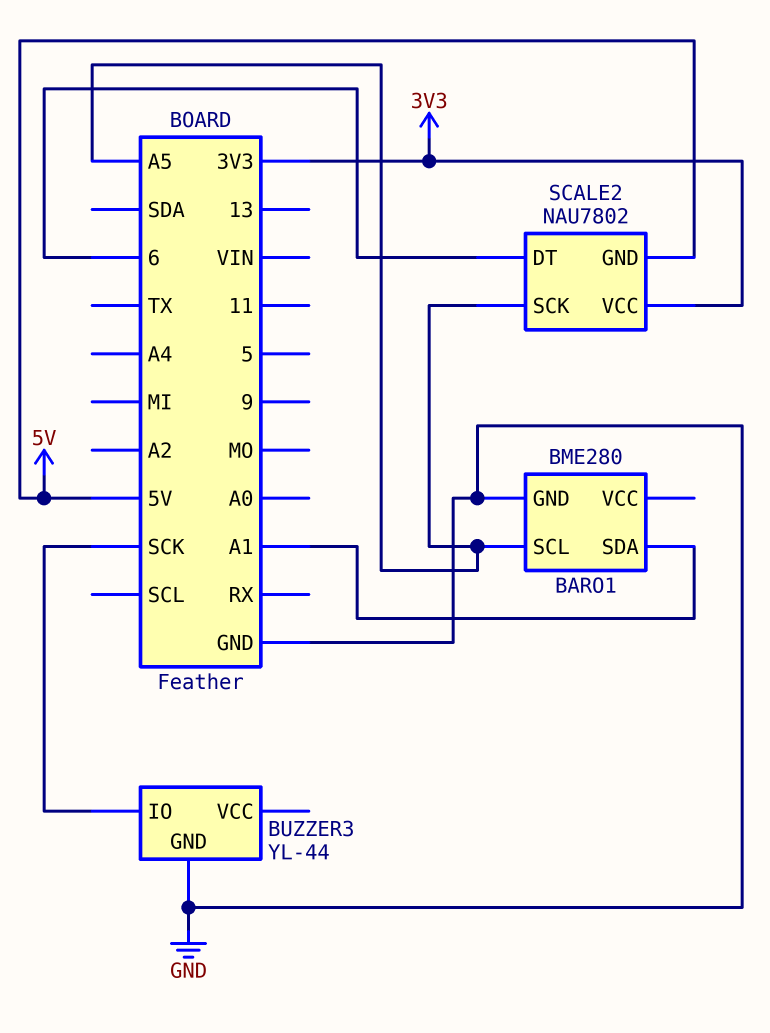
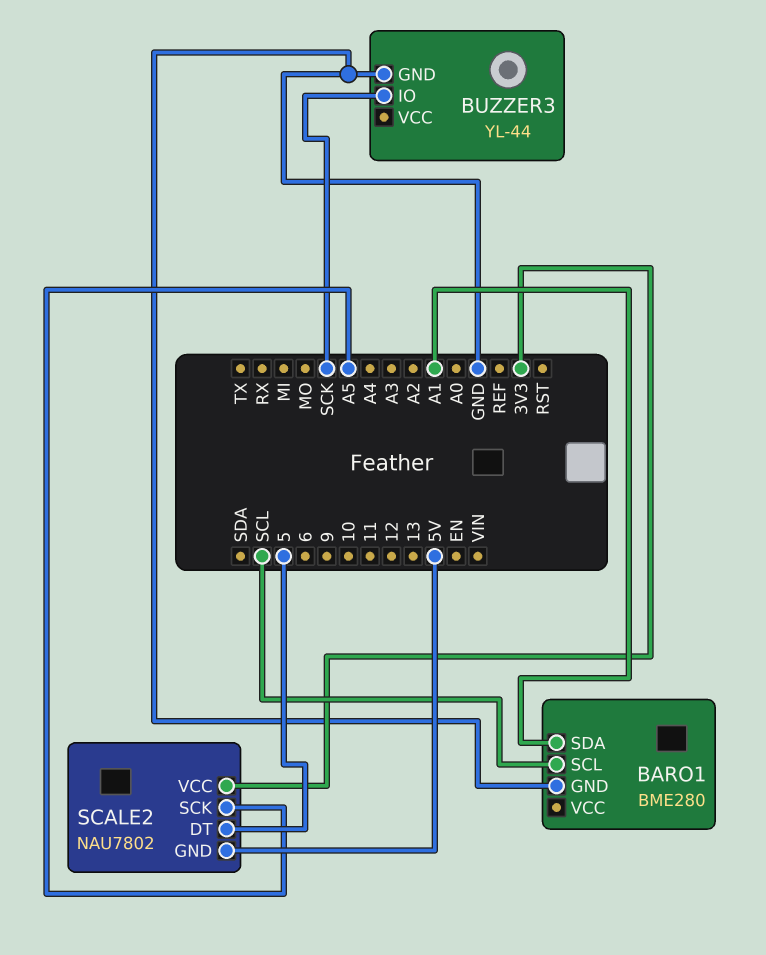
BARO1 pin SCL: A5 -> SCL
SCALE2 pin DT: 6 -> 5

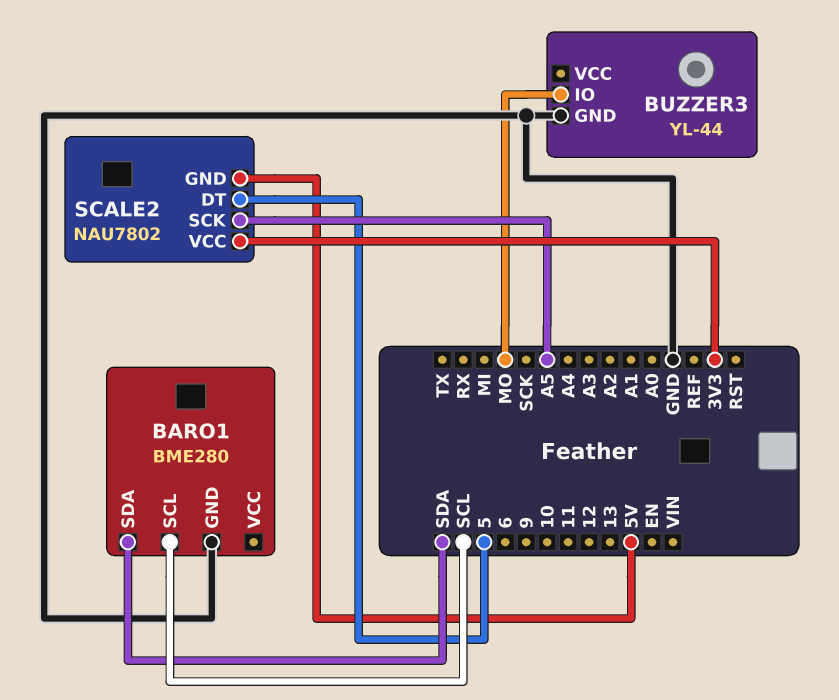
BARO1 pin SDA: A1 -> SDA
BUZZER3 pin IO: SCK -> MO

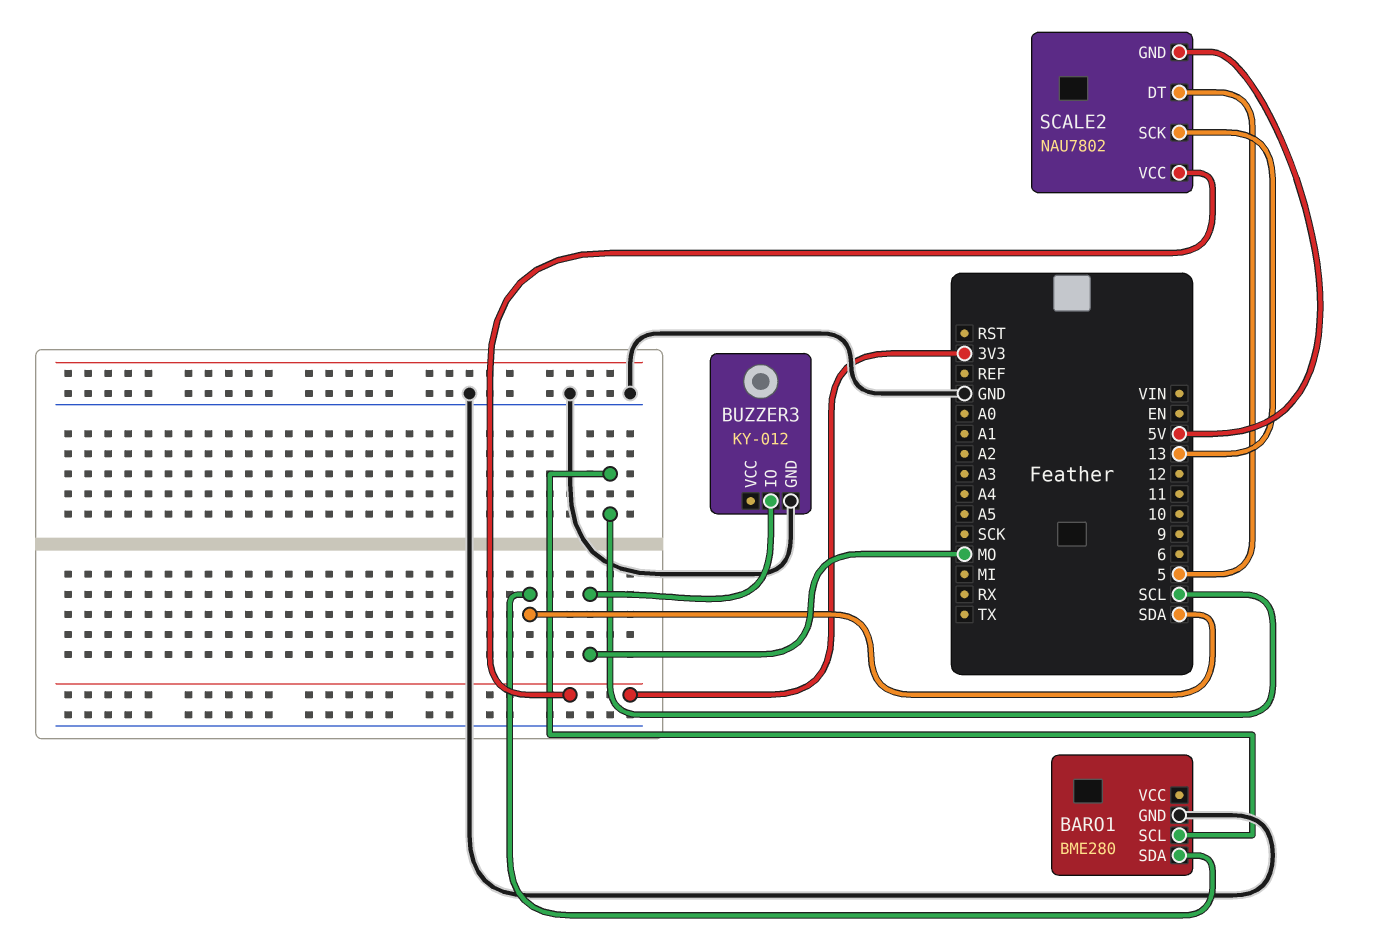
BUZZER3: YL-44 -> KY-012
SCALE2 pin SCK: A5 -> 13

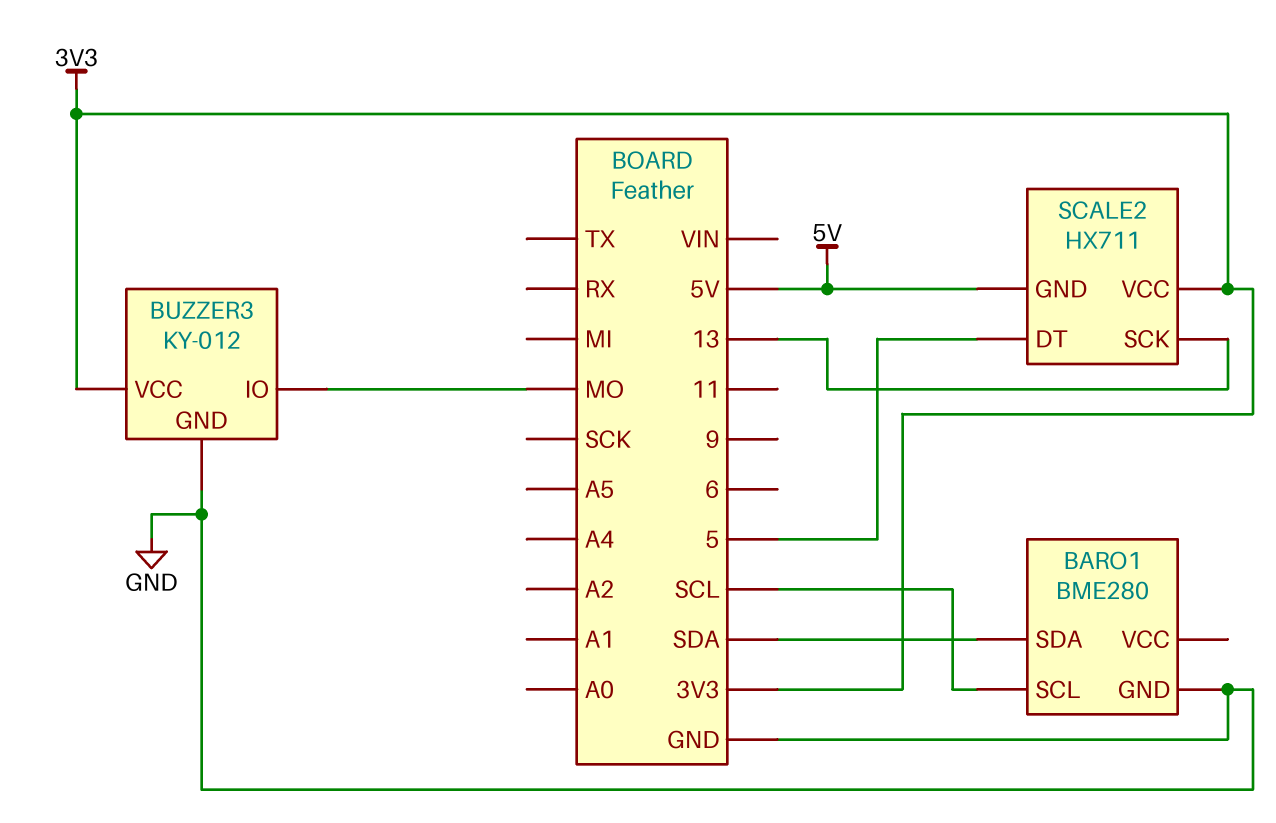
BUZZER3 pin VCC: none -> 3V3
SCALE2: NAU7802 -> HX711

